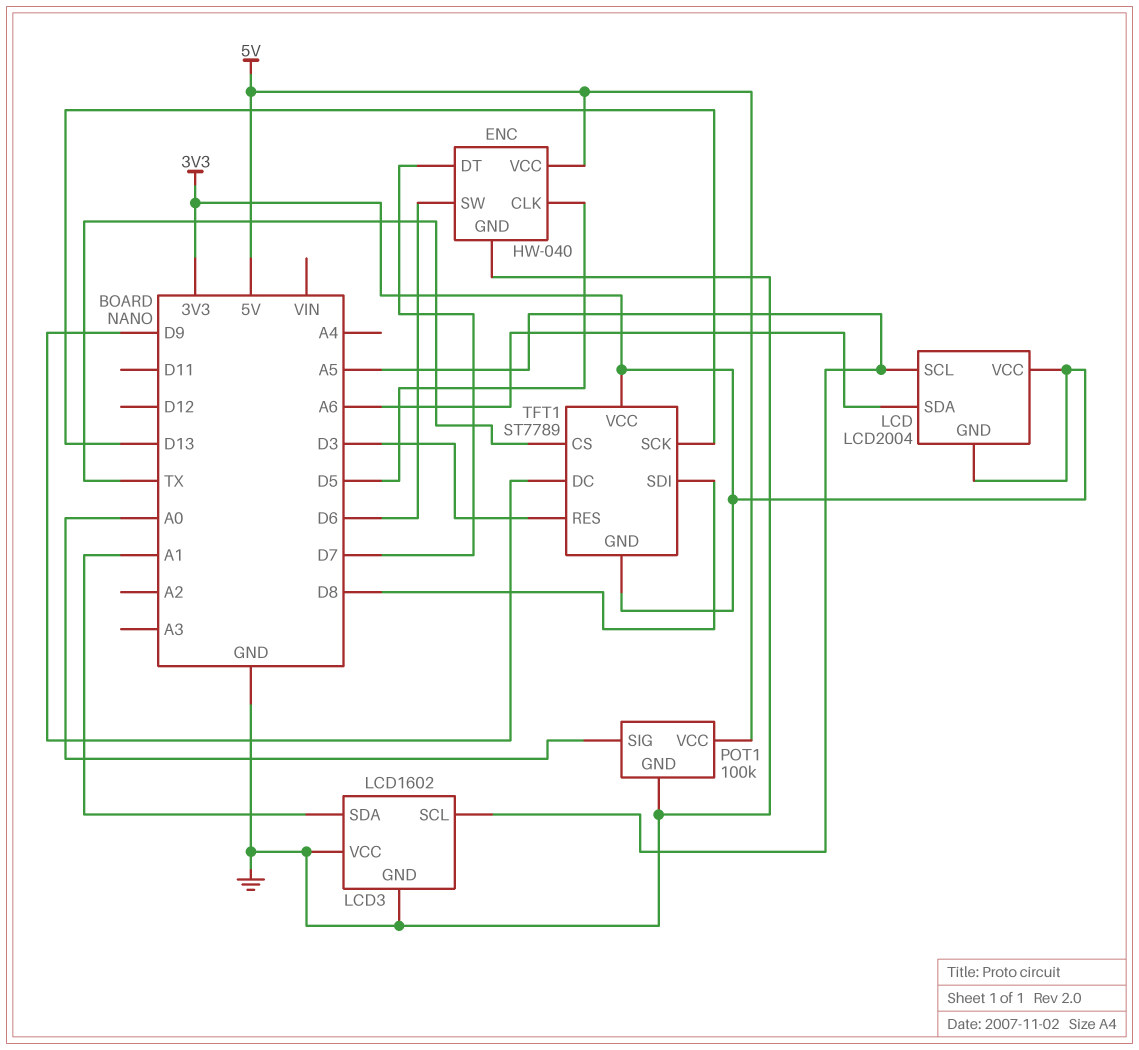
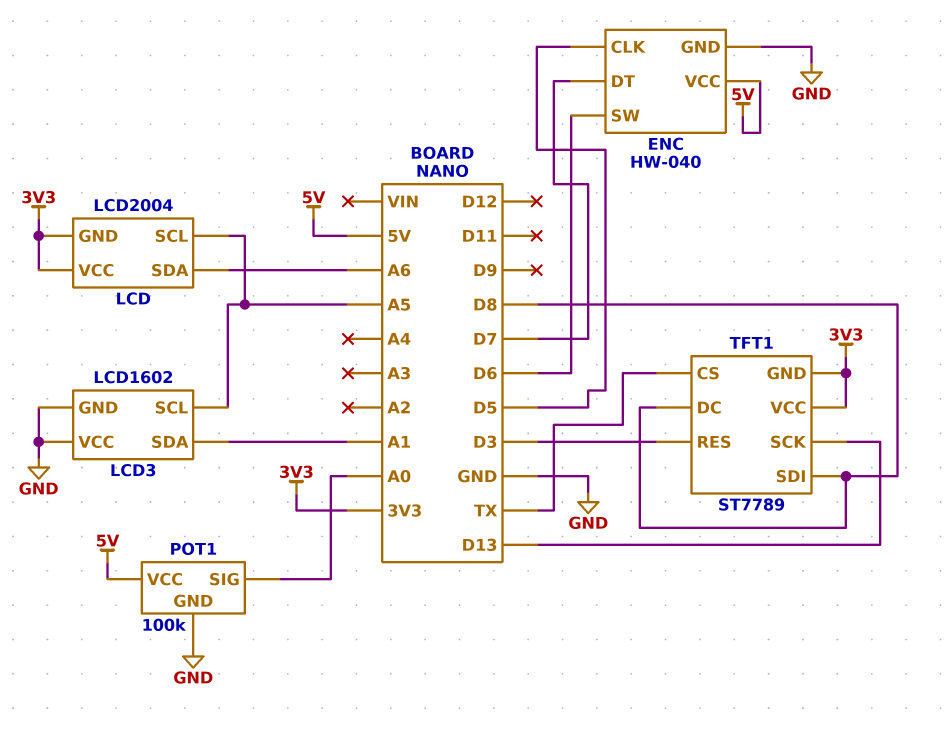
TFT1 pin DC: D9 -> D8

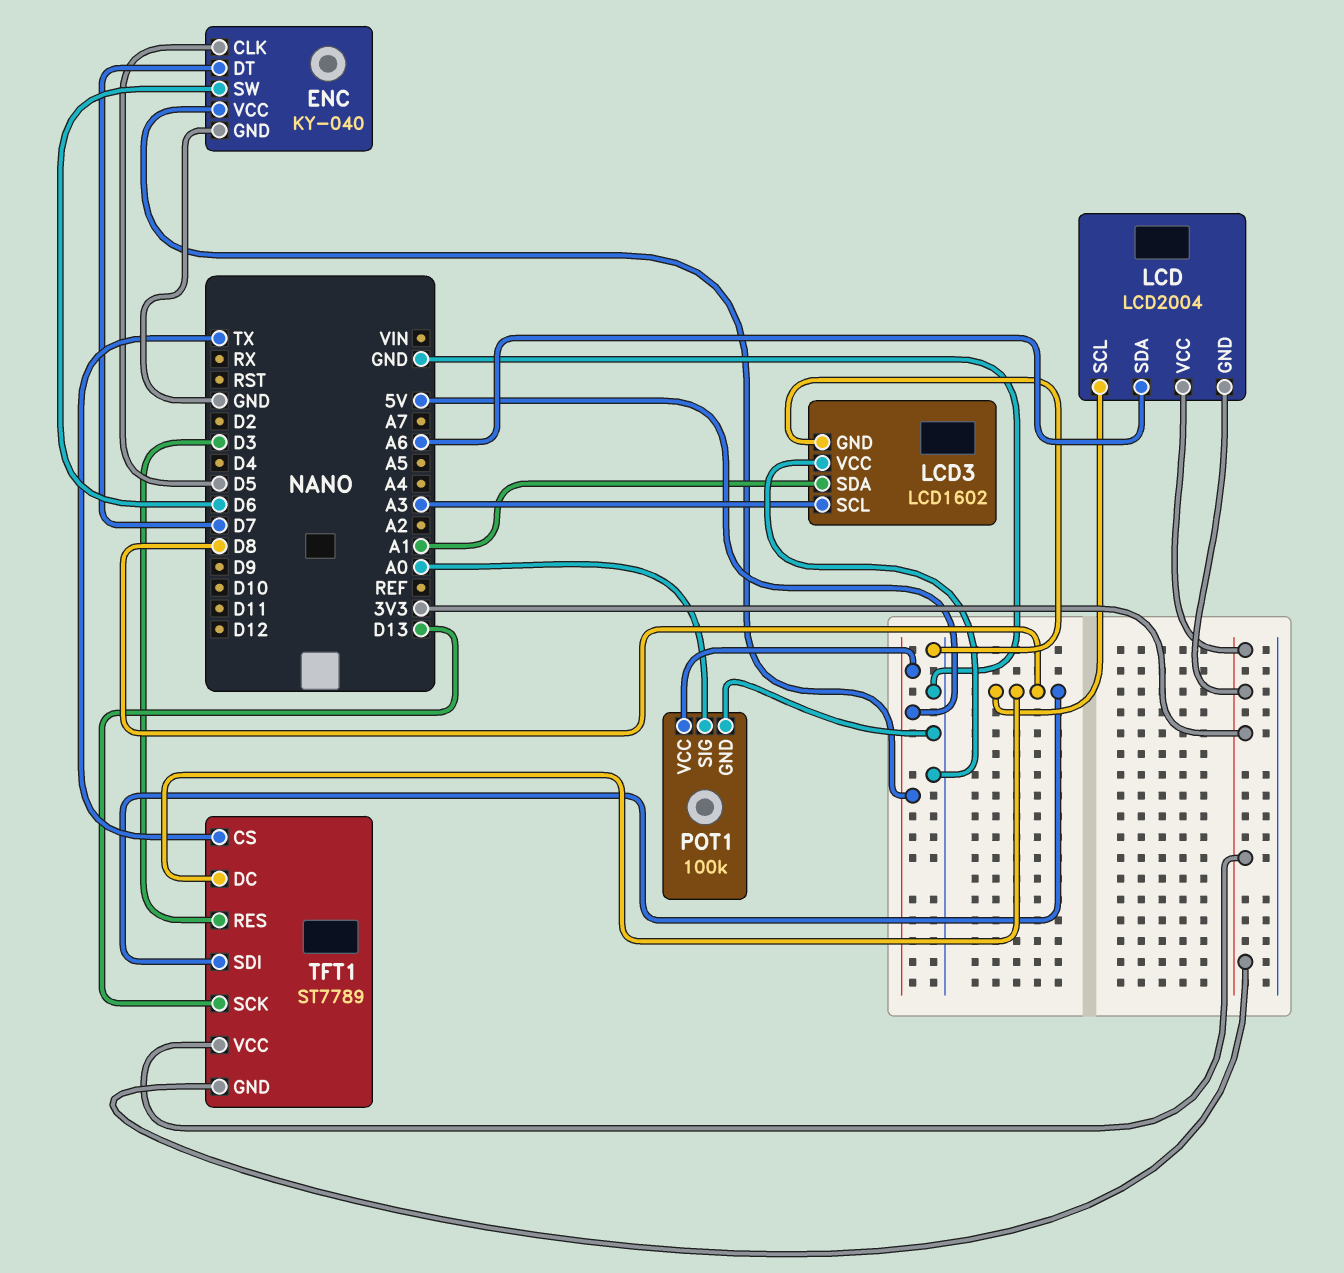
ENC: HW-040 -> KY-040
LCD pin SCL: A5 -> D8
LCD3 pin SCL: A5 -> A3

